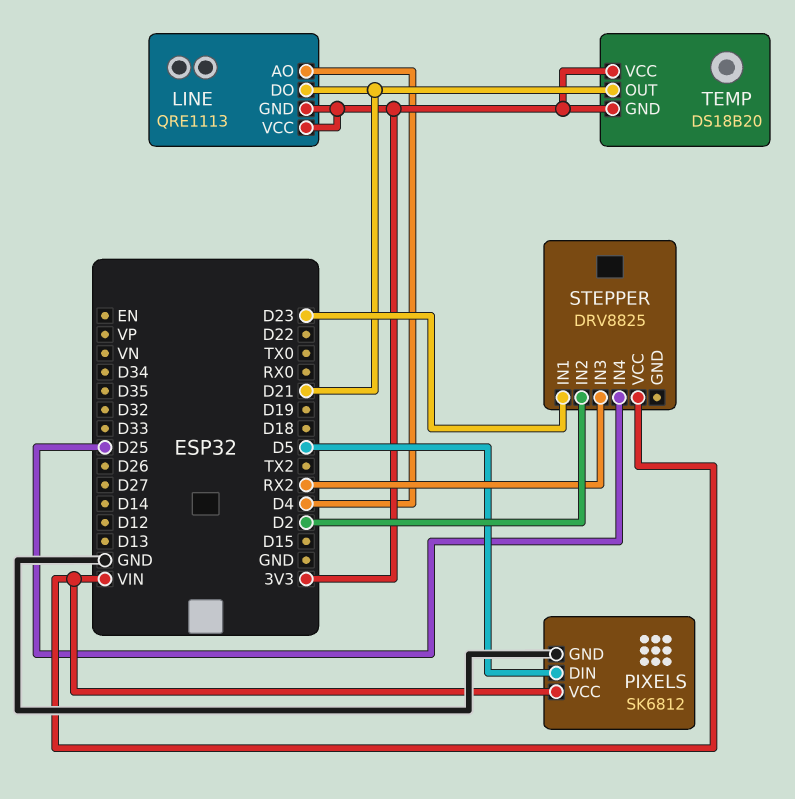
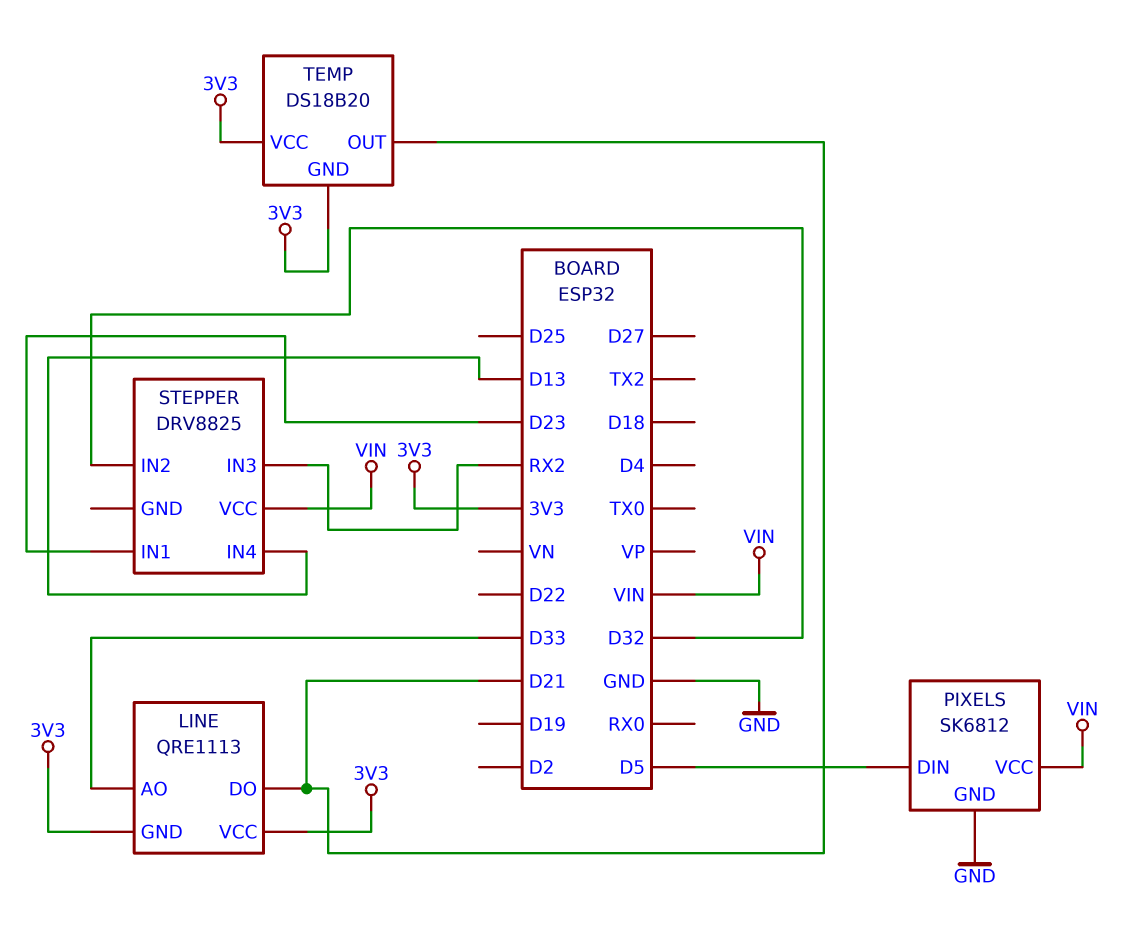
LINE pin AO: D4 -> D33
STEPPER pin IN2: D2 -> D32
STEPPER pin IN4: D25 -> D13

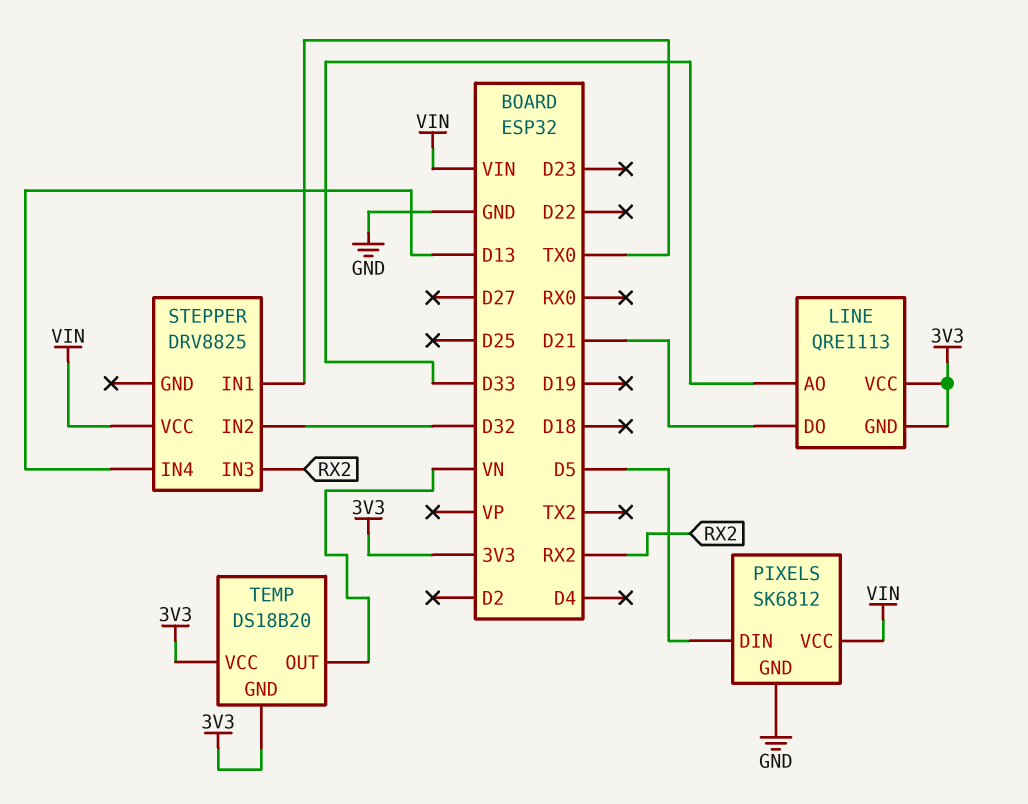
STEPPER pin IN1: D23 -> TX0
TEMP pin OUT: D21 -> VN

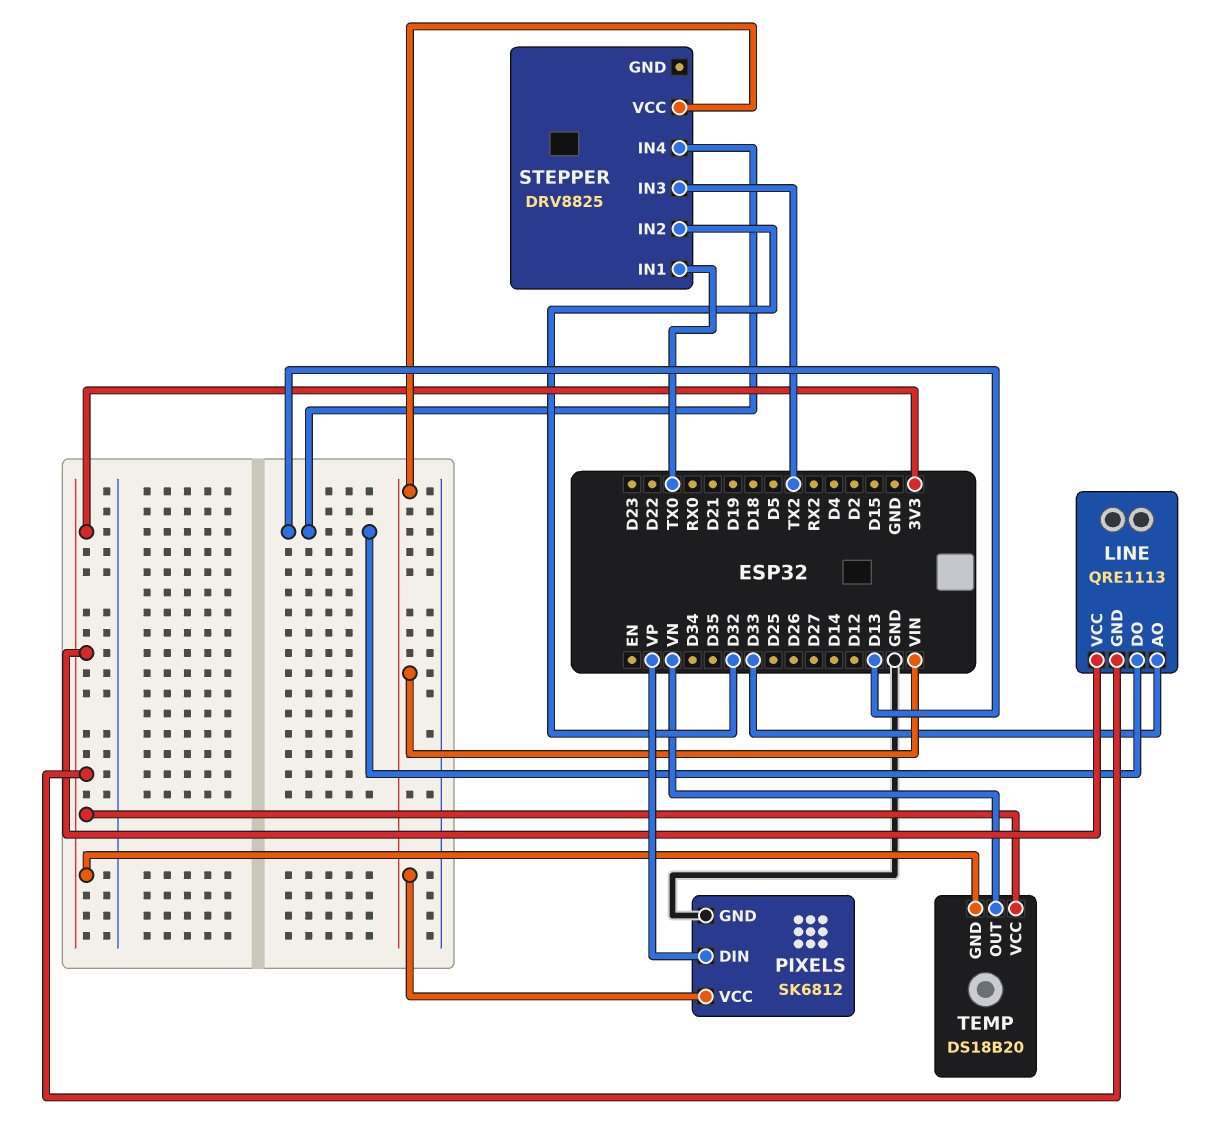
LINE pin DO: D21 -> D13
PIXELS pin DIN: D5 -> VP
STEPPER pin IN3: RX2 -> TX2

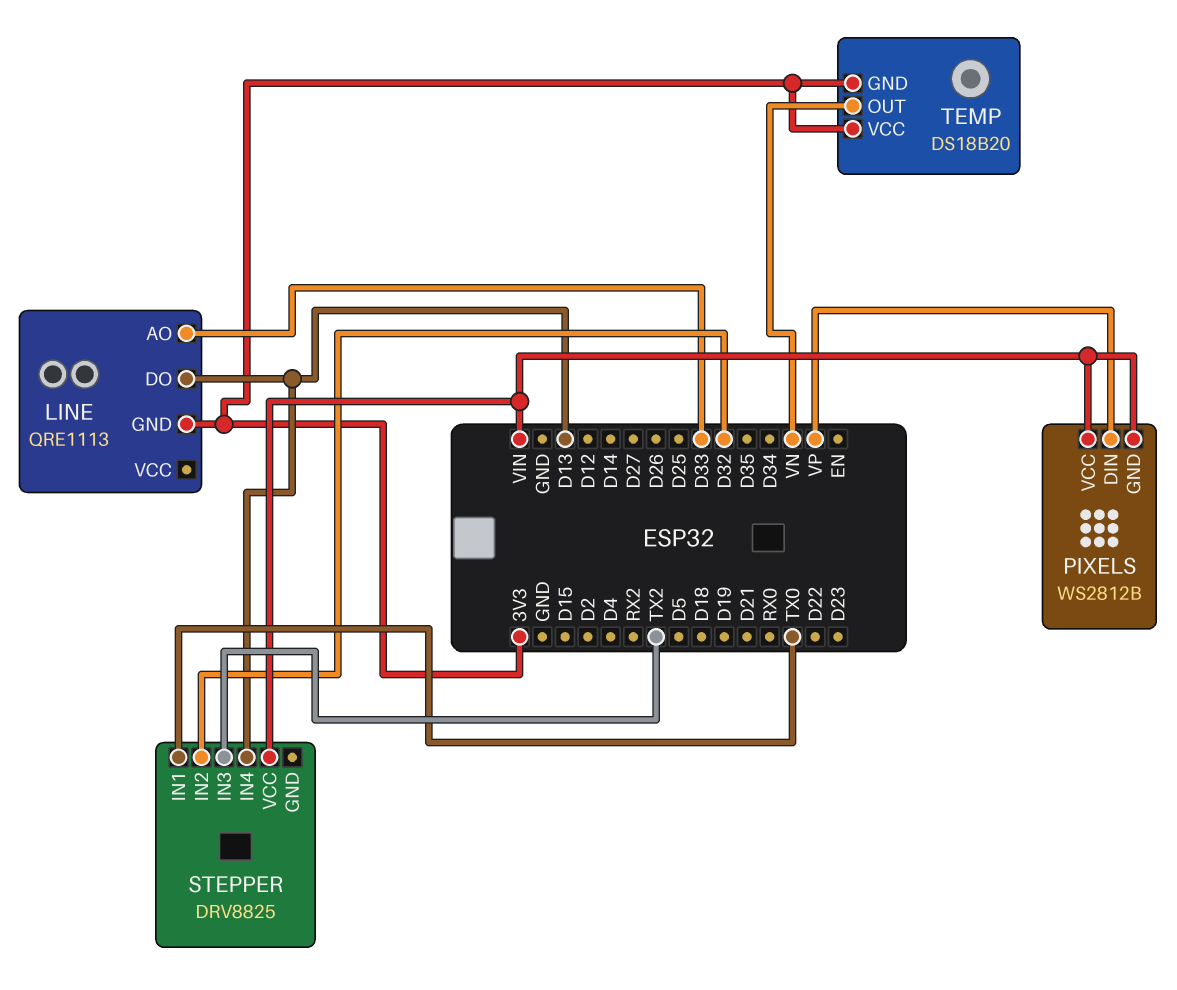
LINE pin VCC: 3V3 -> none
PIXELS: SK6812 -> WS2812B
PIXELS pin GND: GND -> VIN

